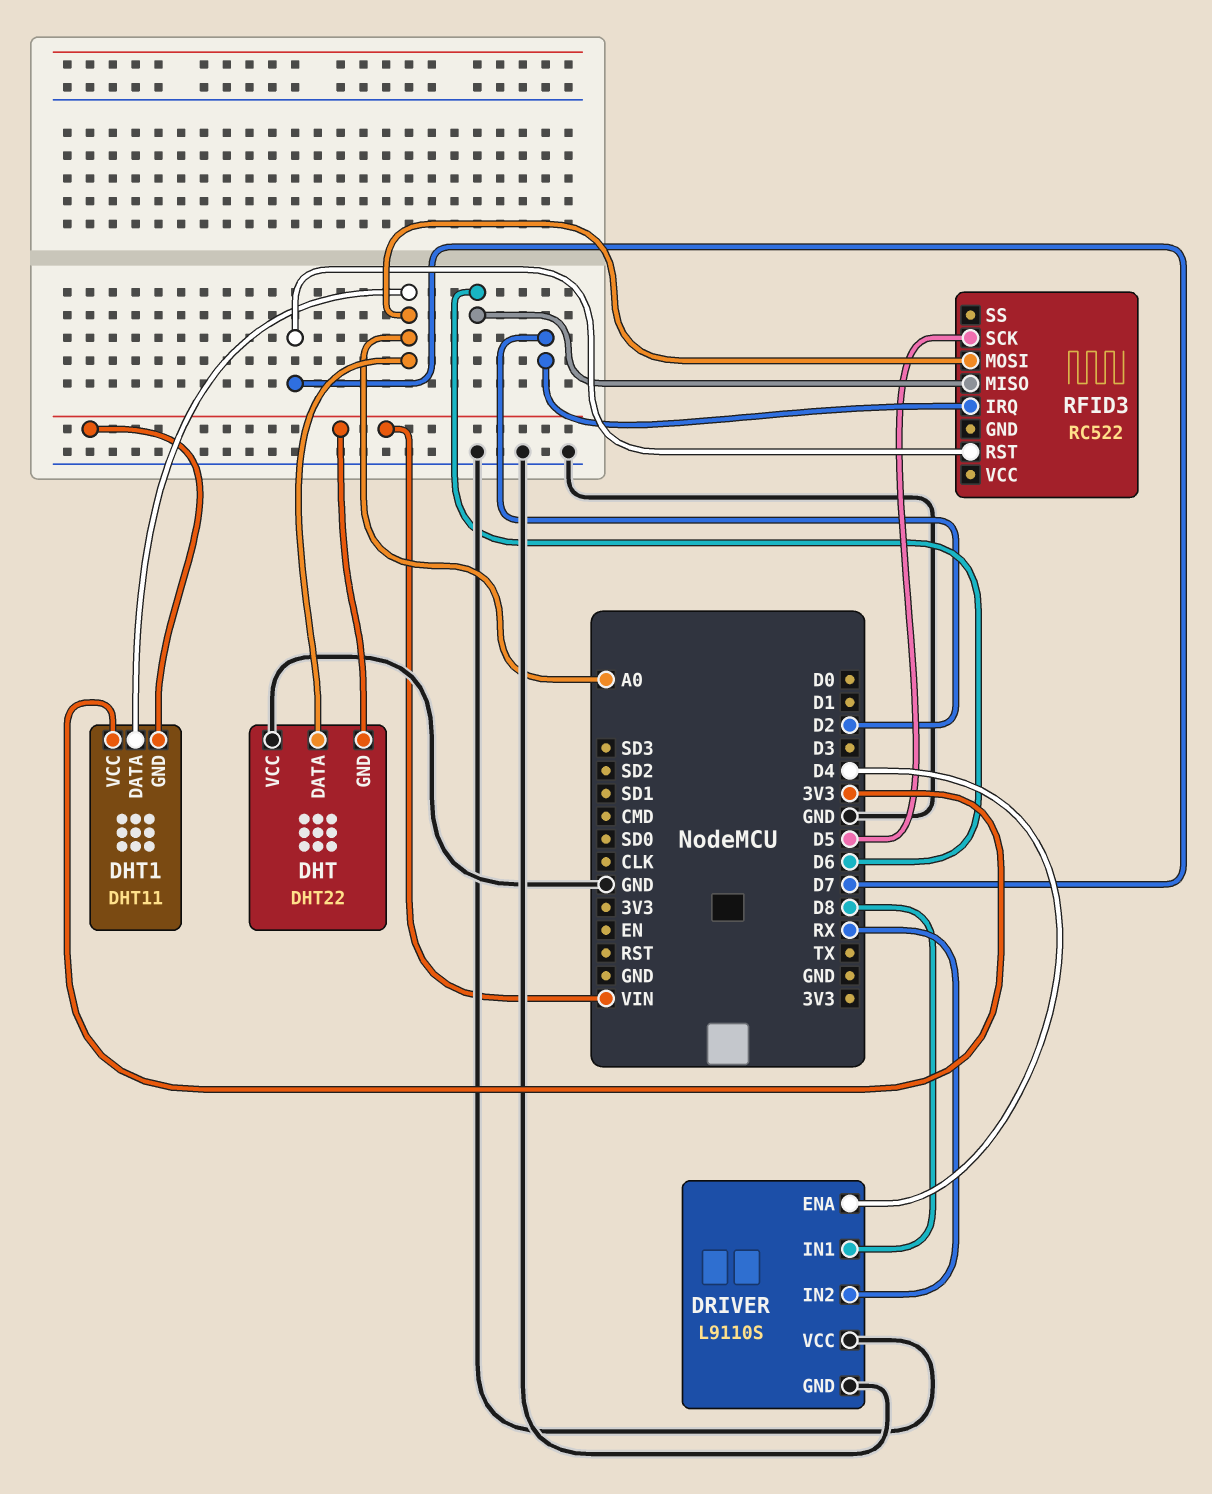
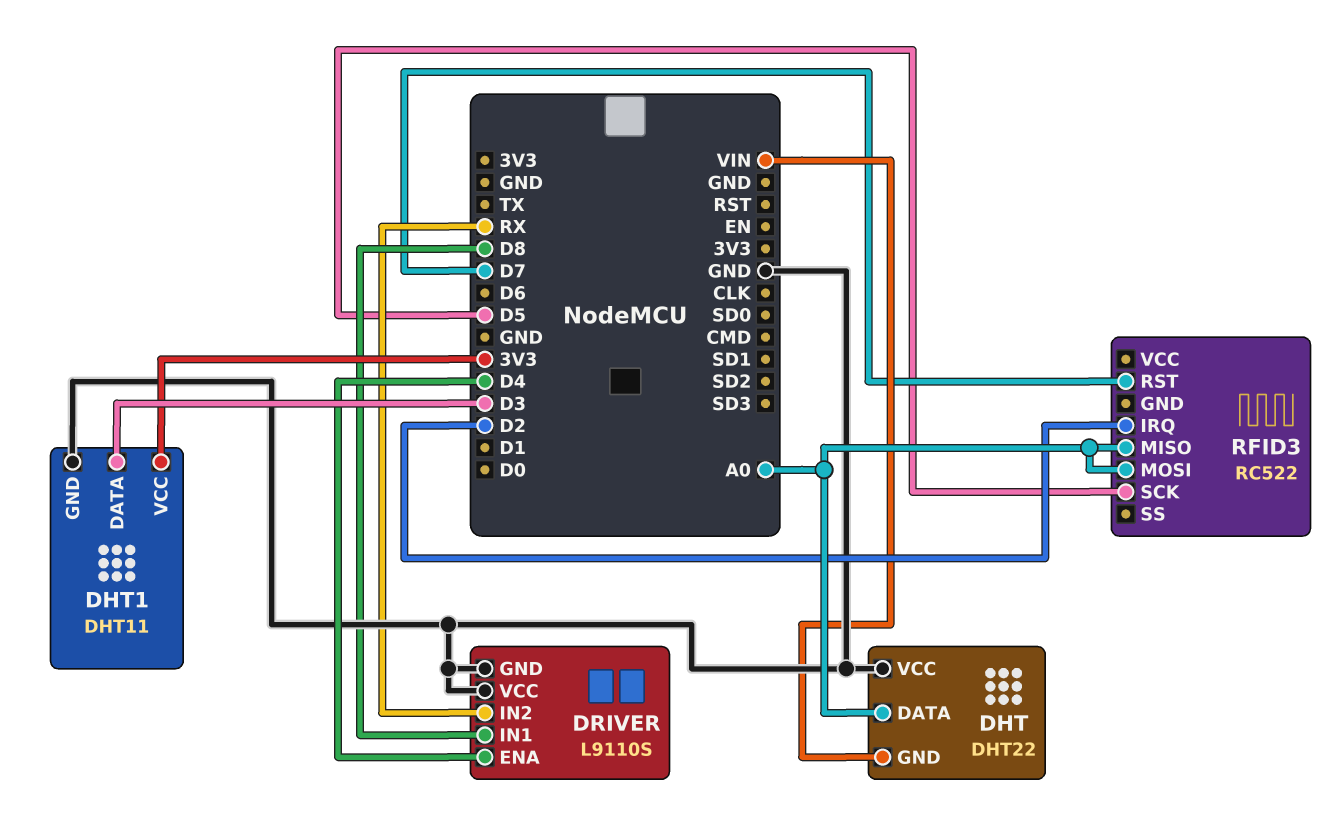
DHT1 pin DATA: A0 -> D3
DHT1 pin GND: VIN -> GND
RFID3 pin MISO: D6 -> A0

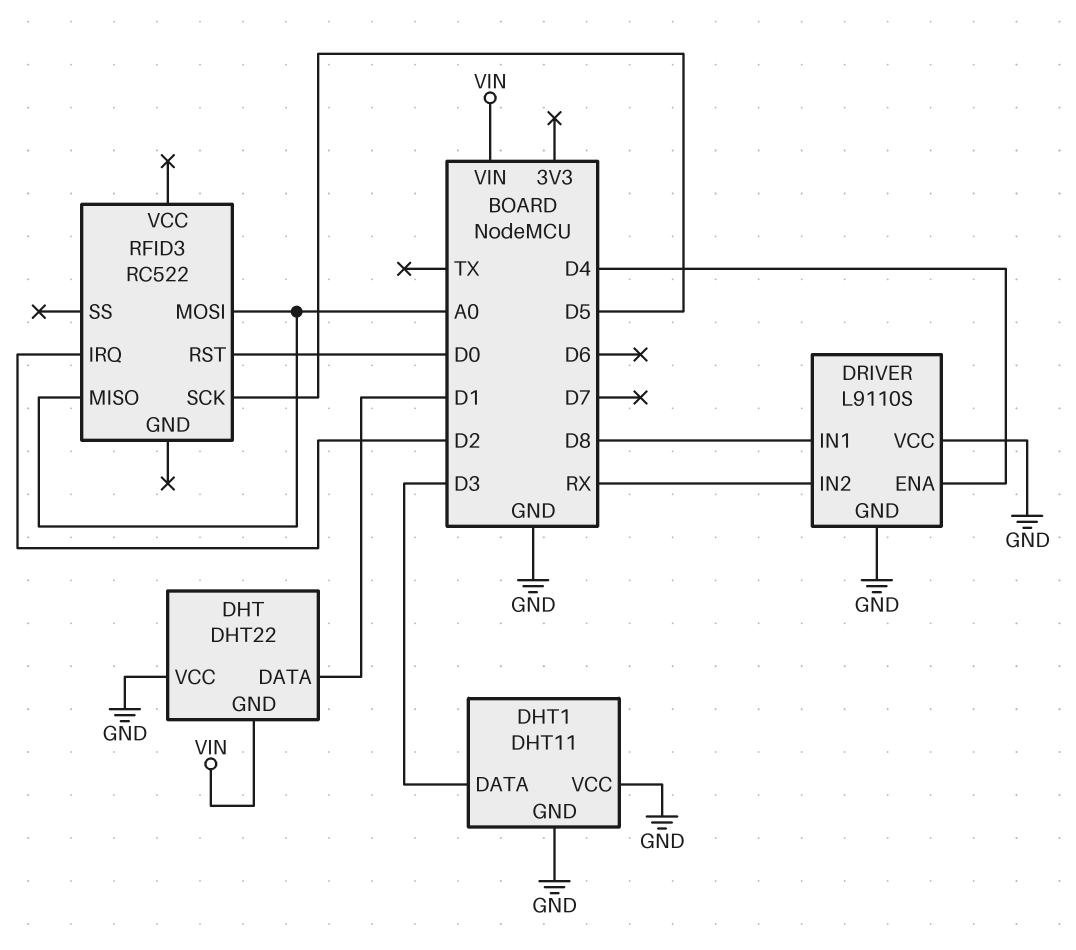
DHT pin DATA: A0 -> D1
DHT1 pin VCC: 3V3 -> GND
RFID3 pin RST: D7 -> D0

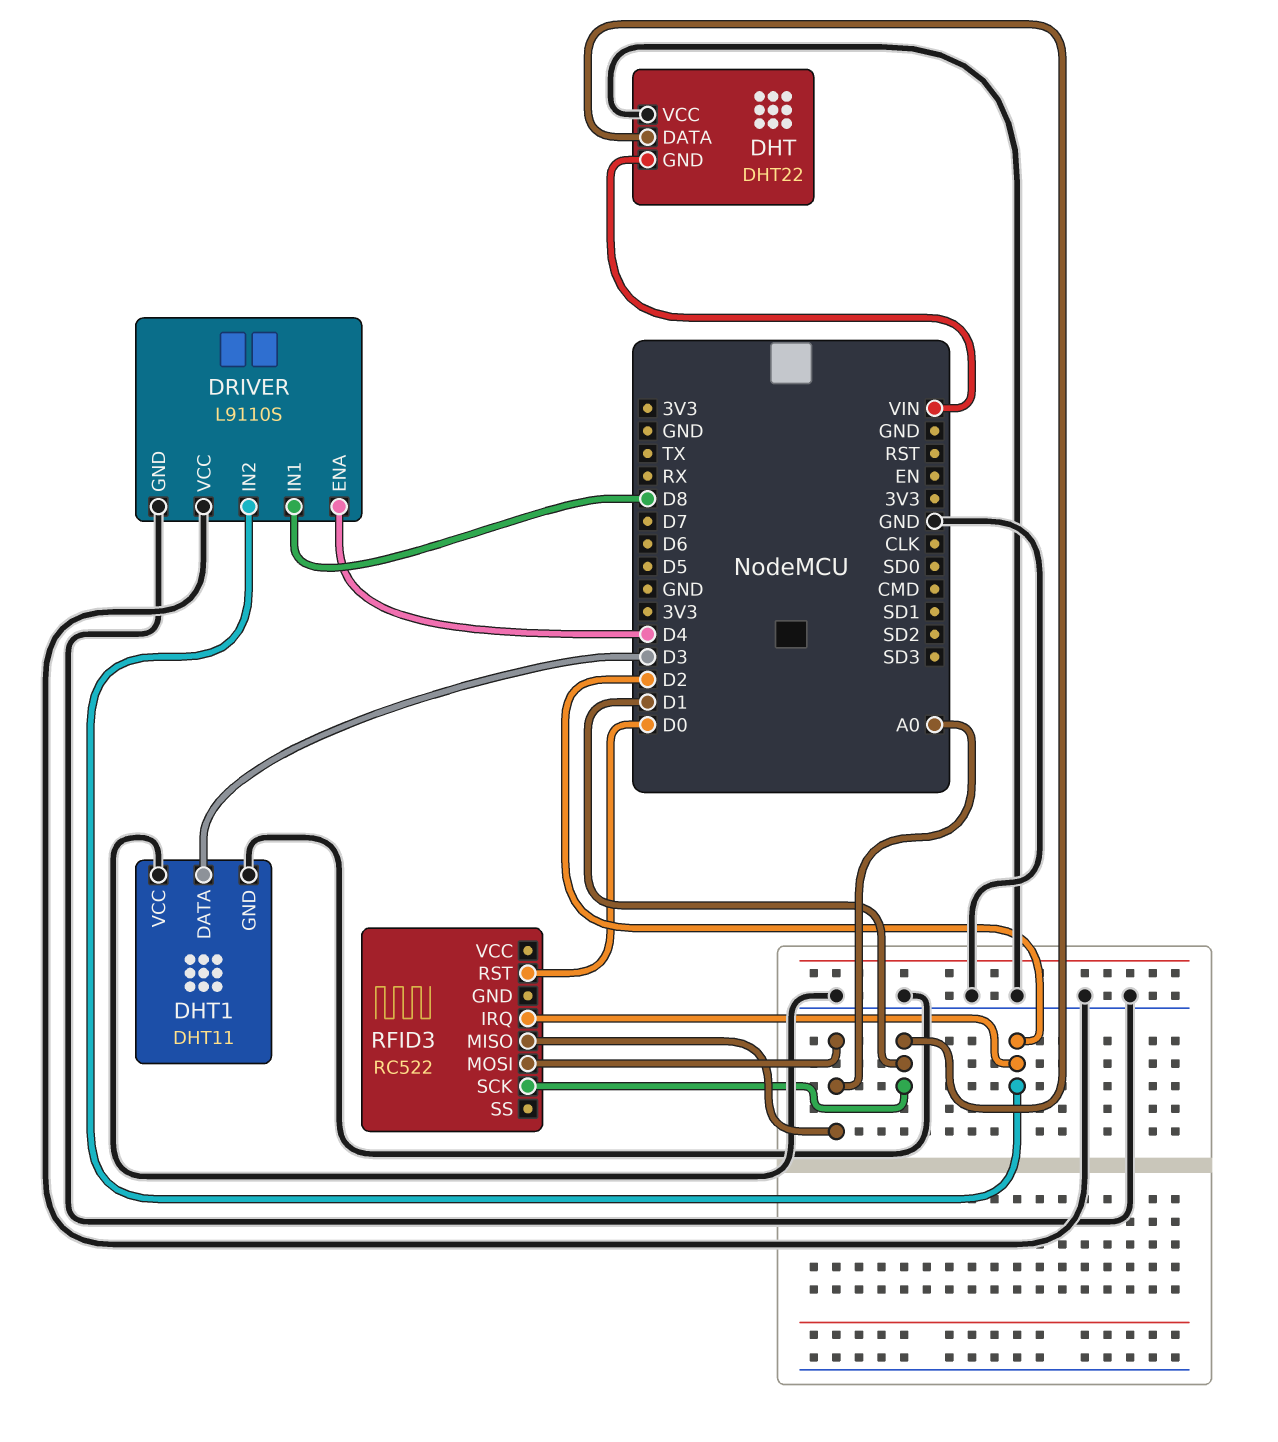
DRIVER pin IN2: RX -> D2
RFID3 pin SCK: D5 -> D1

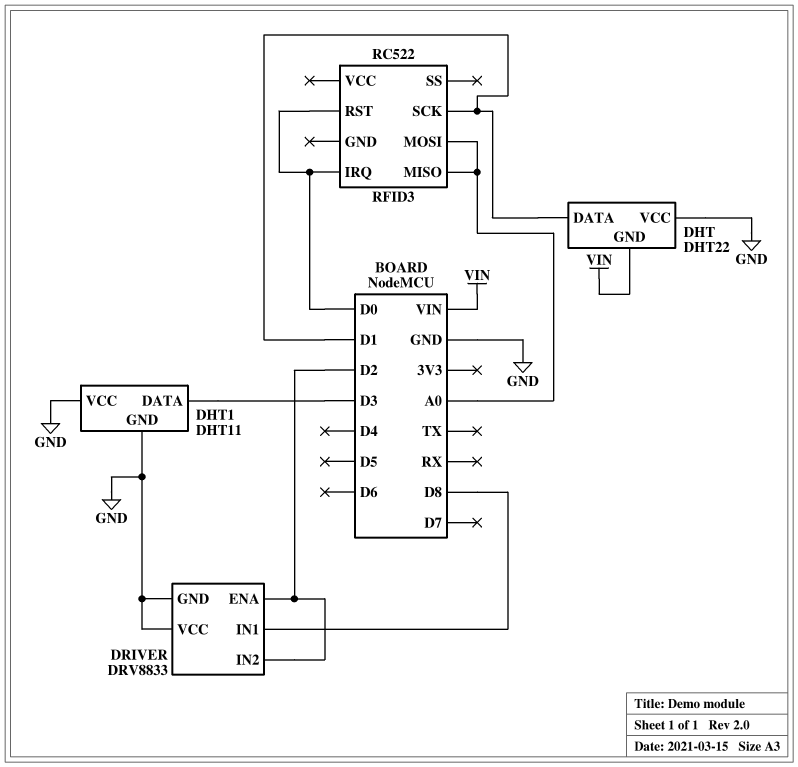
DRIVER: L9110S -> DRV8833
DRIVER pin ENA: D4 -> D2
RFID3 pin IRQ: D2 -> D0

